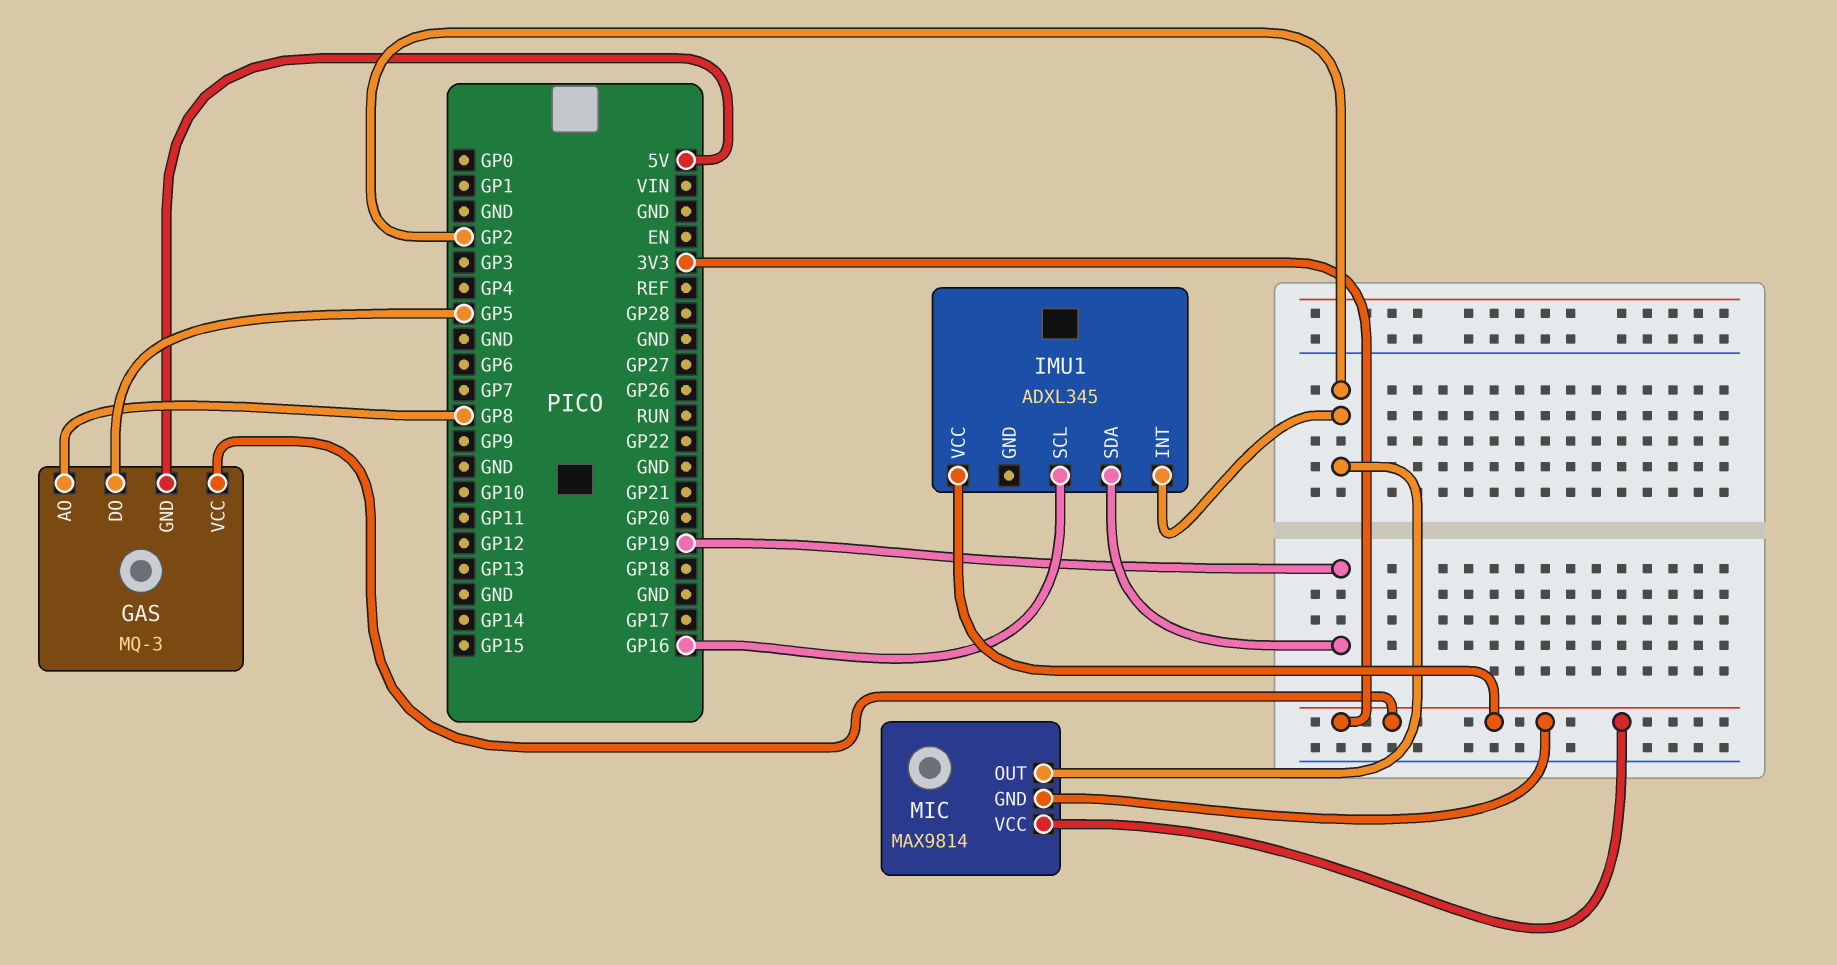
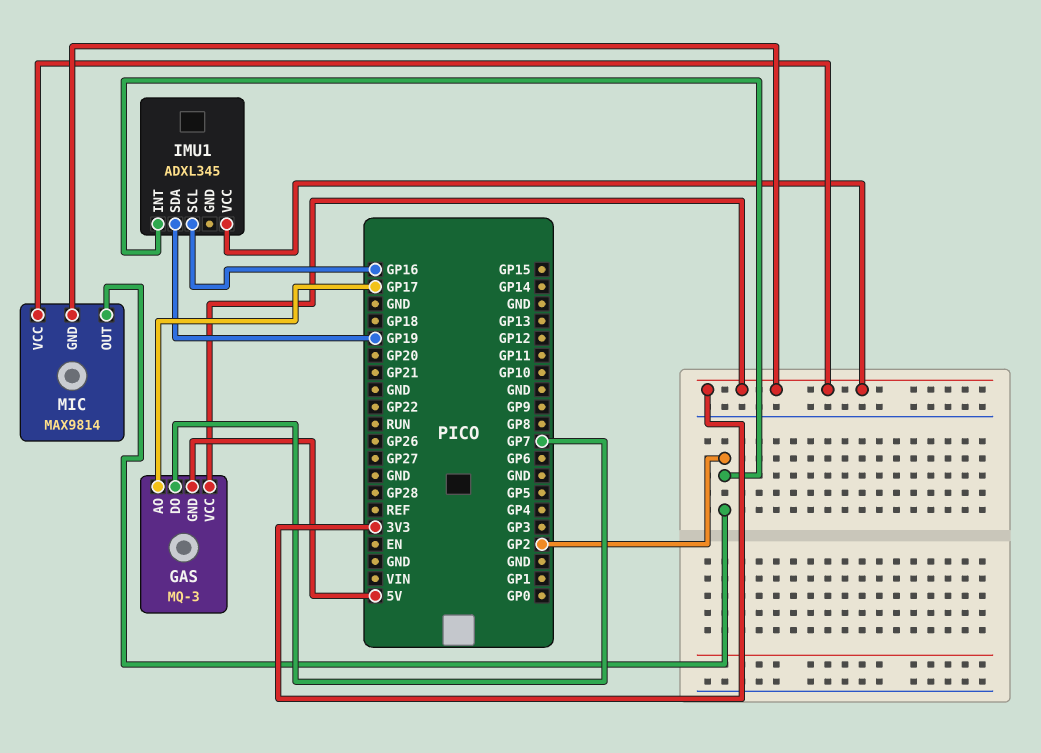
GAS pin AO: GP8 -> GP17
GAS pin DO: GP5 -> GP7

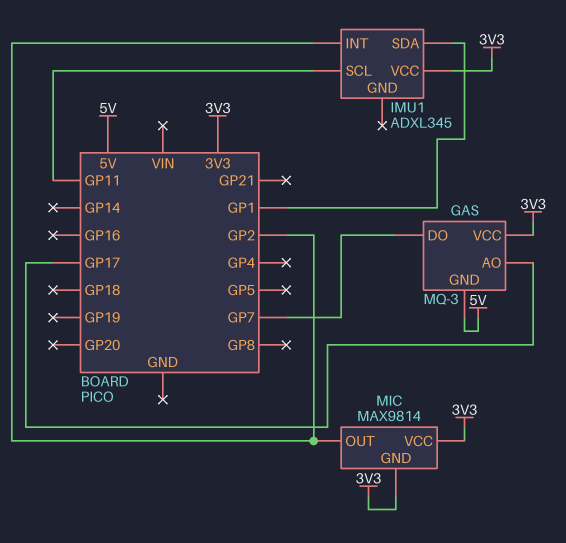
IMU1 pin SCL: GP16 -> GP11
IMU1 pin SDA: GP19 -> GP1

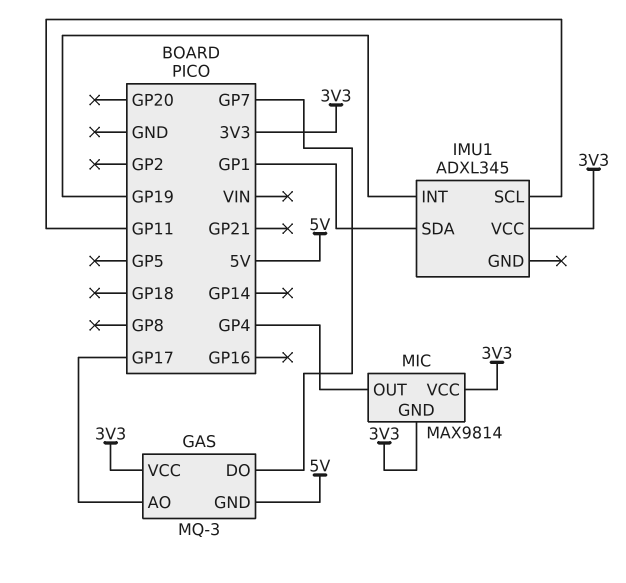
IMU1 pin INT: GP2 -> GP19
MIC pin OUT: GP2 -> GP4

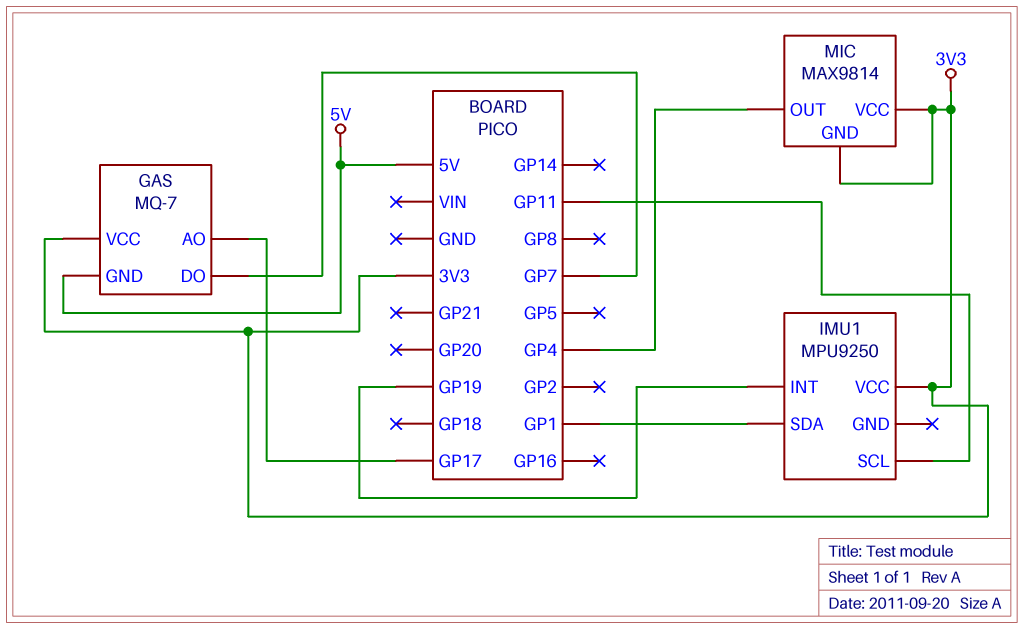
GAS: MQ-3 -> MQ-7
IMU1: ADXL345 -> MPU9250

